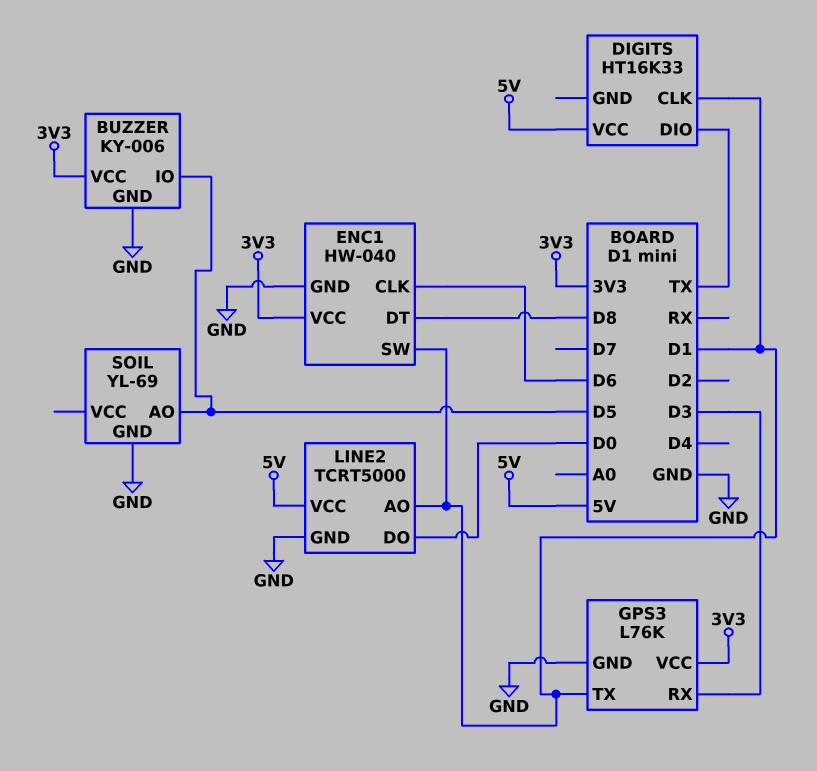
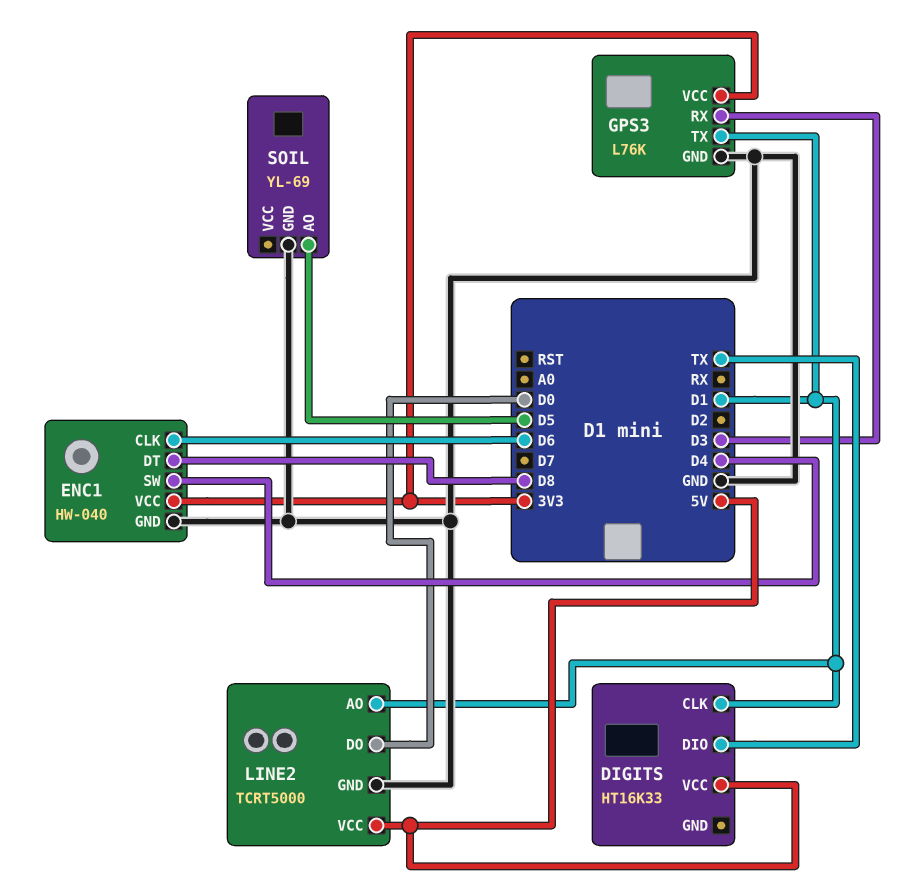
BUZZER: KY-006 -> none
BUZZER pin GND: GND -> none
BUZZER pin IO: D5 -> none
BUZZER pin VCC: 3V3 -> none
ENC1 pin SW: D1 -> D4

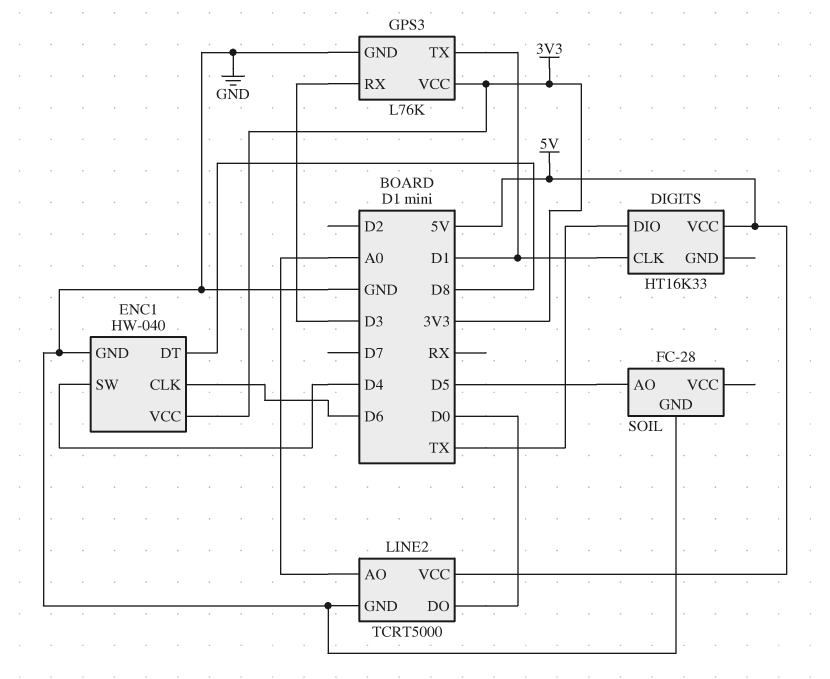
LINE2 pin AO: D1 -> A0
SOIL: YL-69 -> FC-28

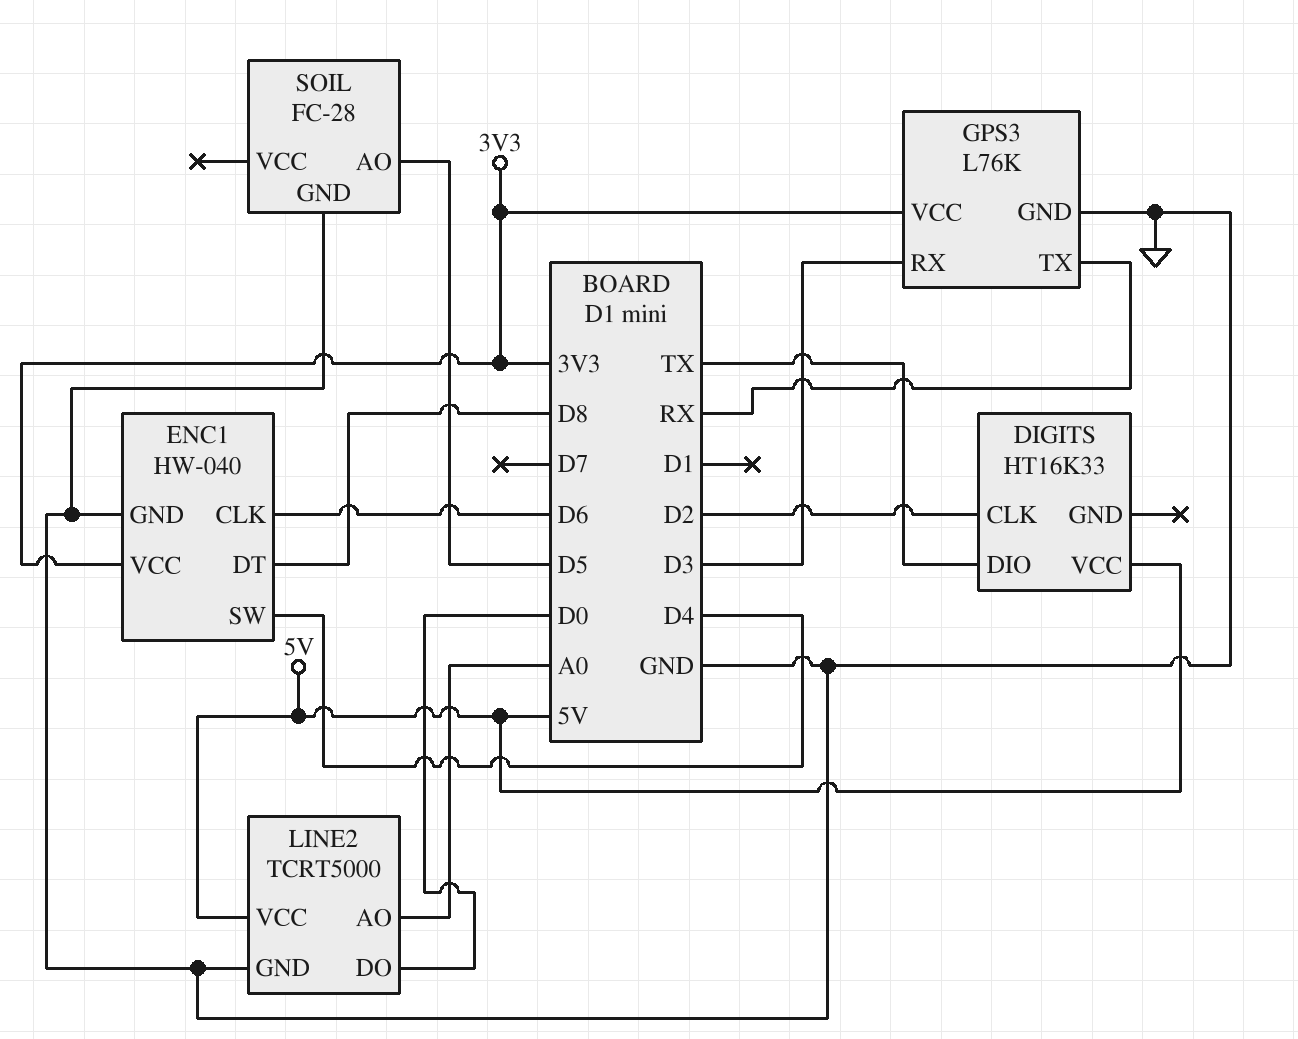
DIGITS pin CLK: D1 -> D2
GPS3 pin TX: D1 -> RX

